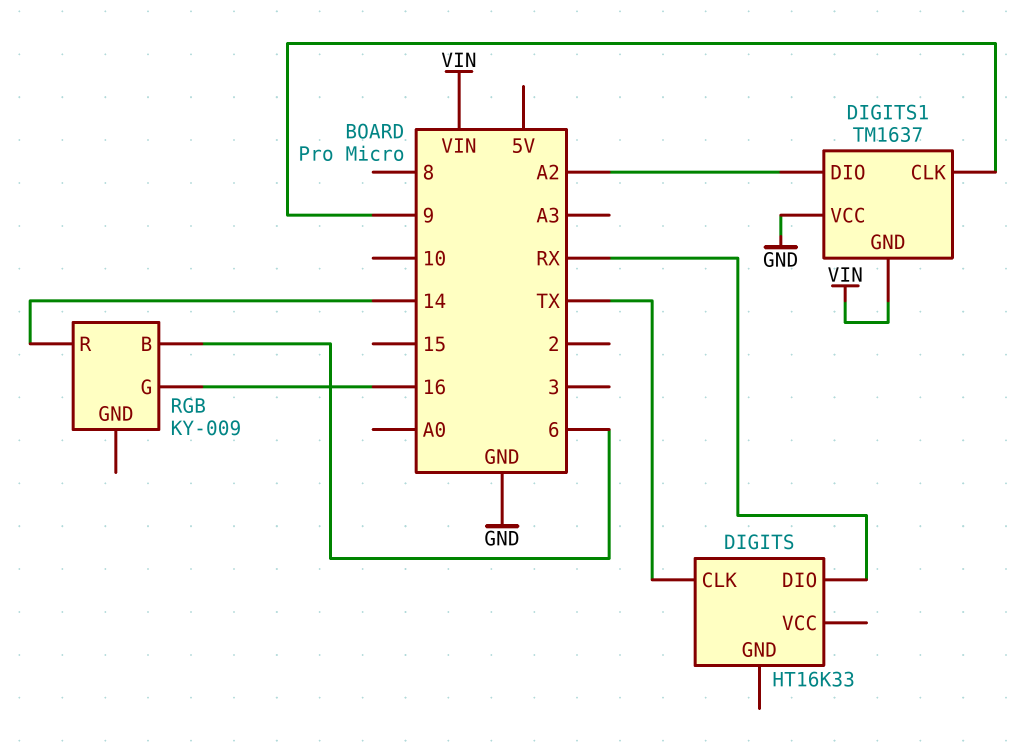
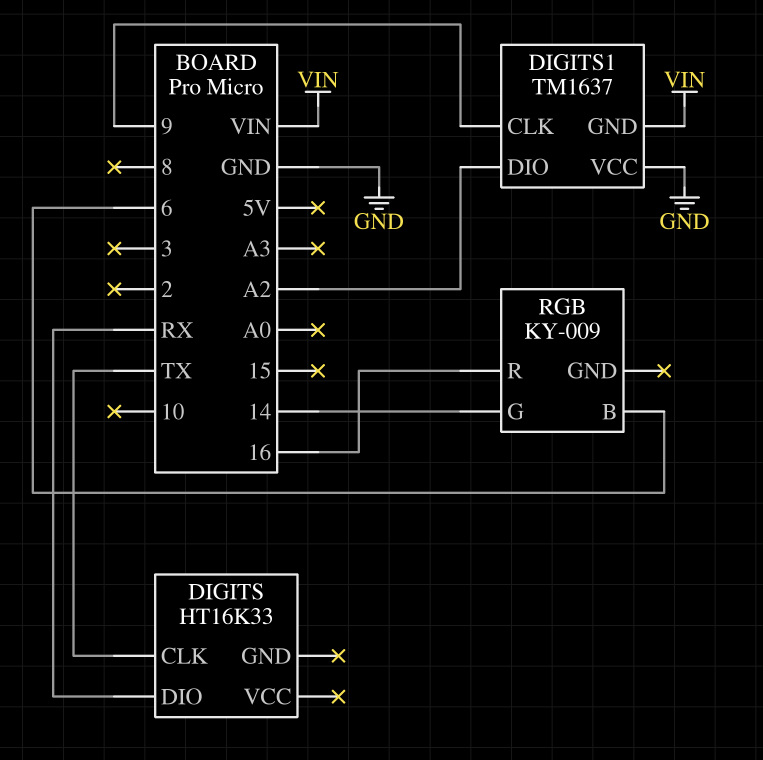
RGB pin G: 16 -> 14
RGB pin R: 14 -> 16

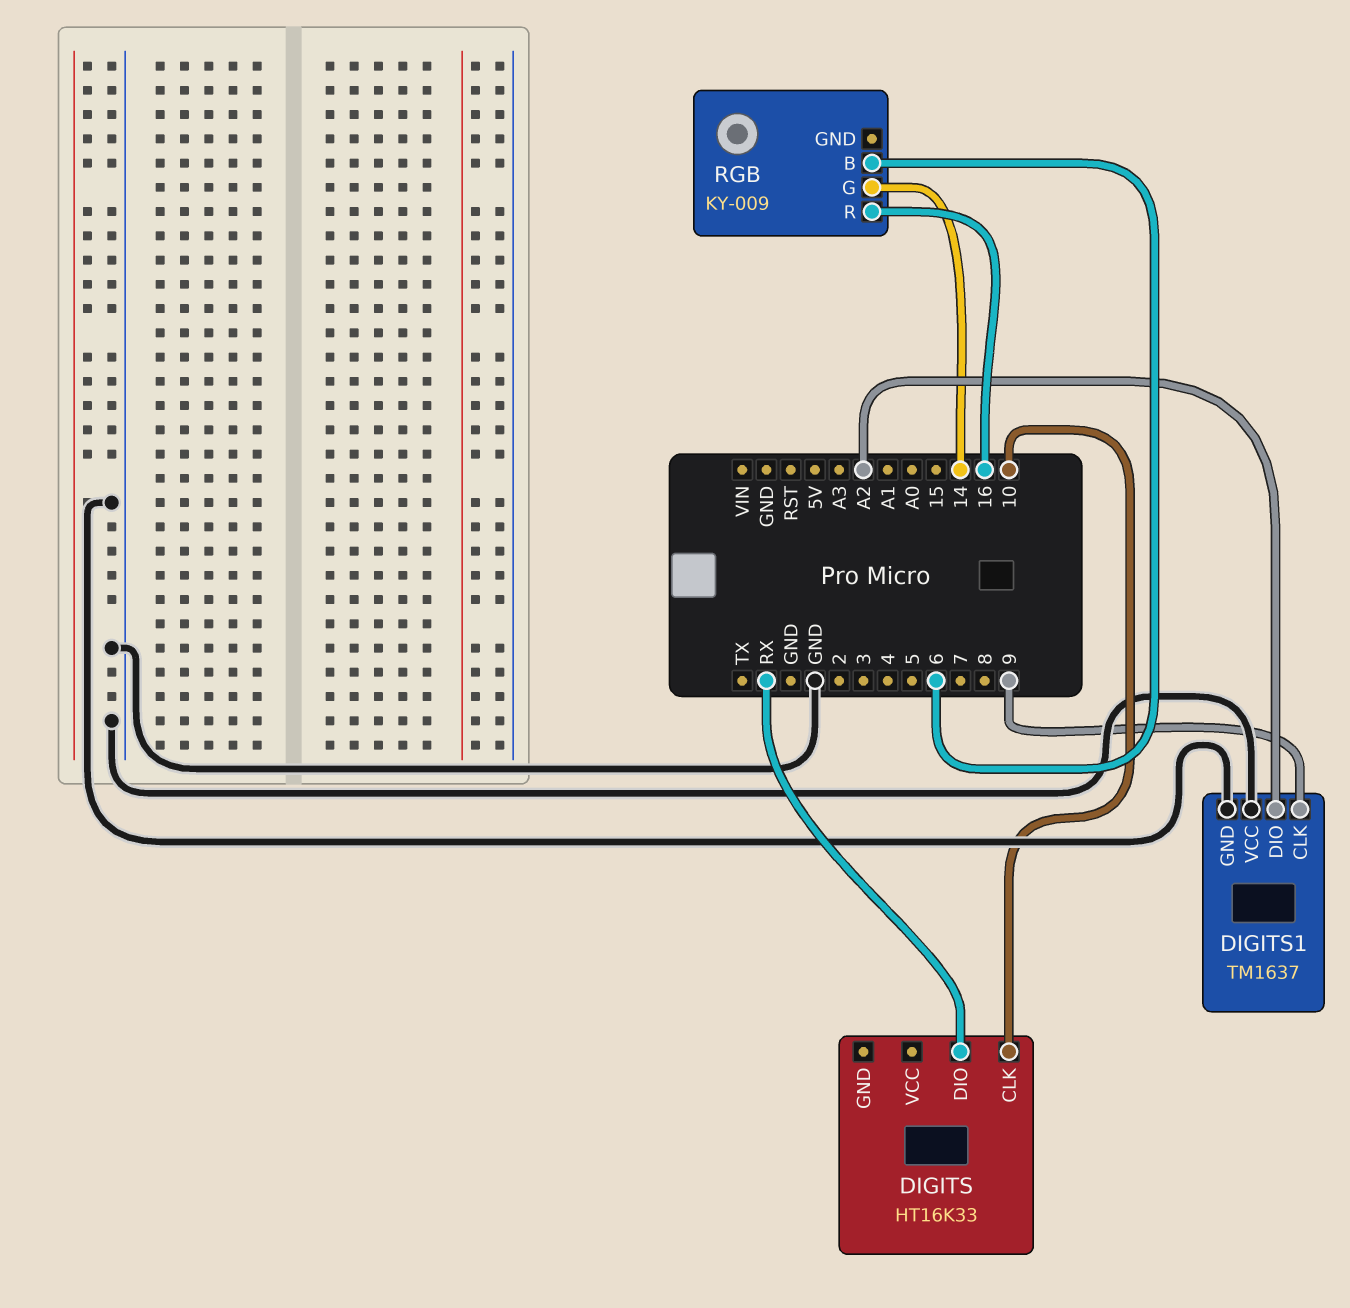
DIGITS pin CLK: TX -> 10
DIGITS1 pin GND: VIN -> GND

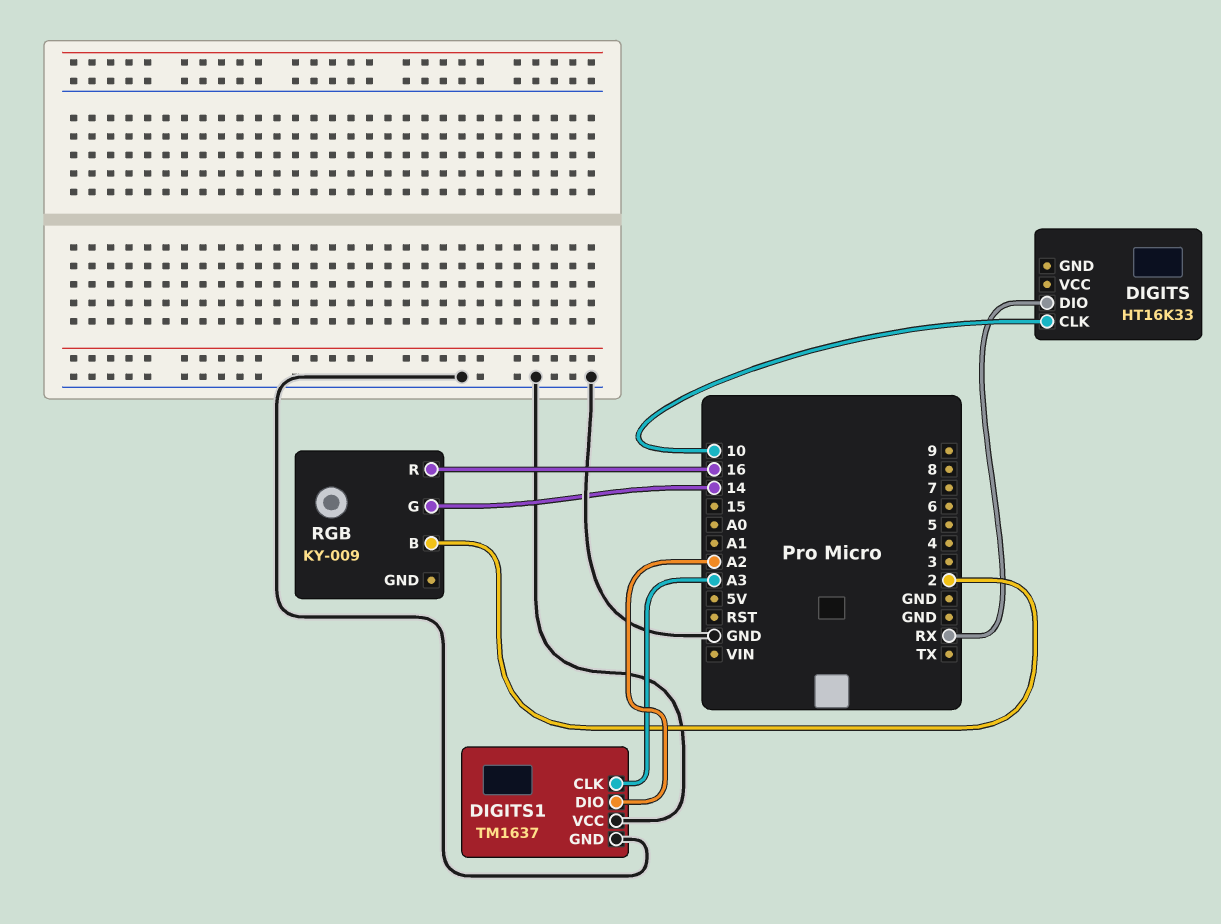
DIGITS1 pin CLK: 9 -> A3
RGB pin B: 6 -> 2

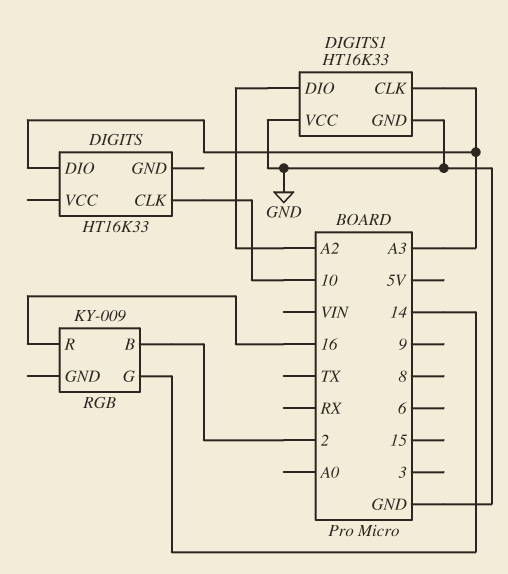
DIGITS pin DIO: RX -> A3
DIGITS1: TM1637 -> HT16K33

